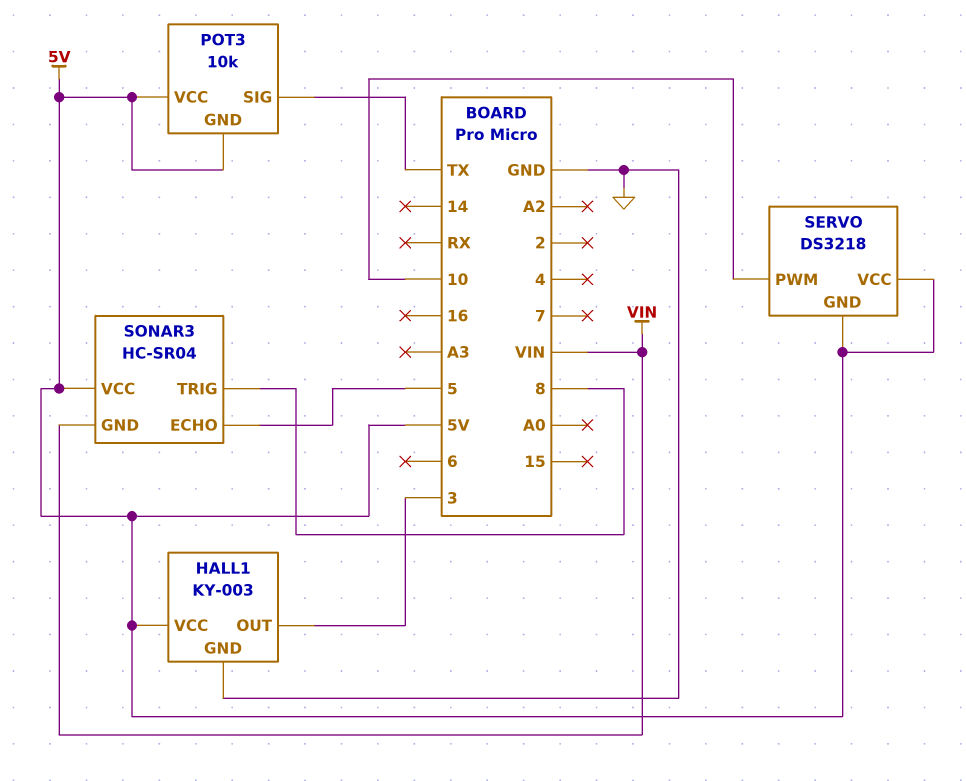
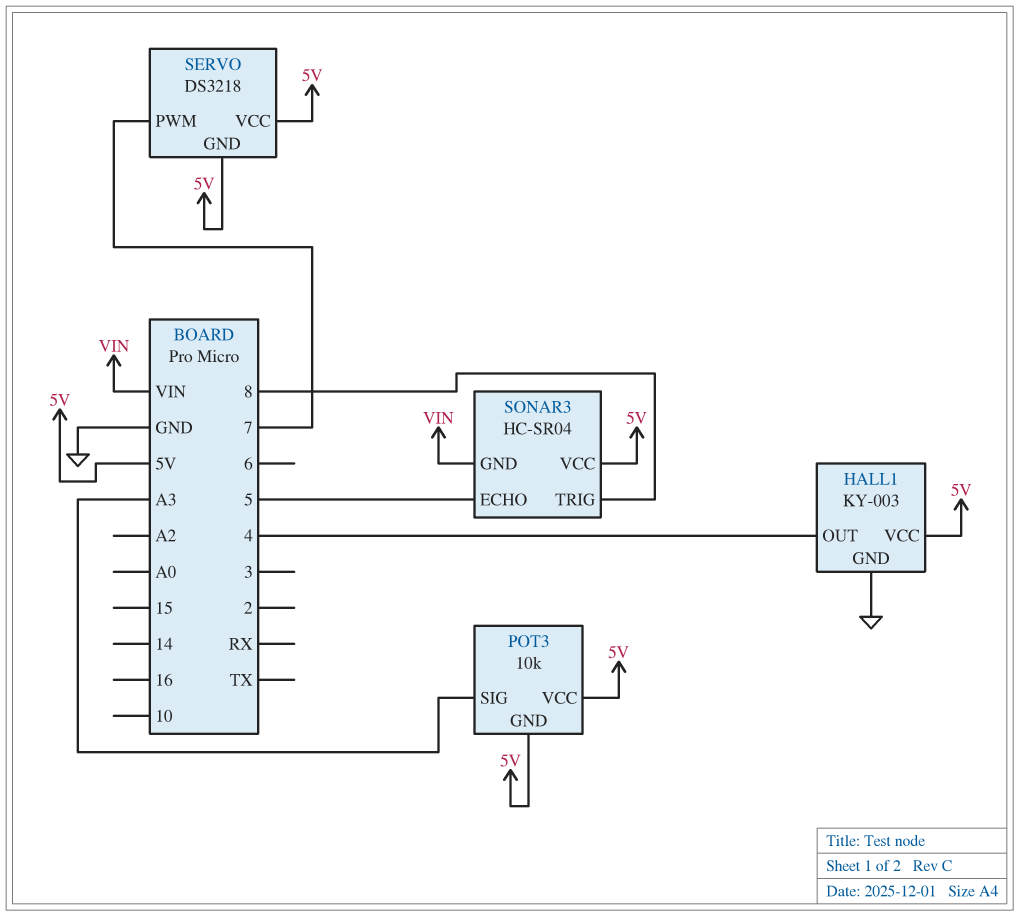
HALL1 pin OUT: 3 -> 4
POT3 pin SIG: TX -> A3
SERVO pin PWM: 10 -> 7

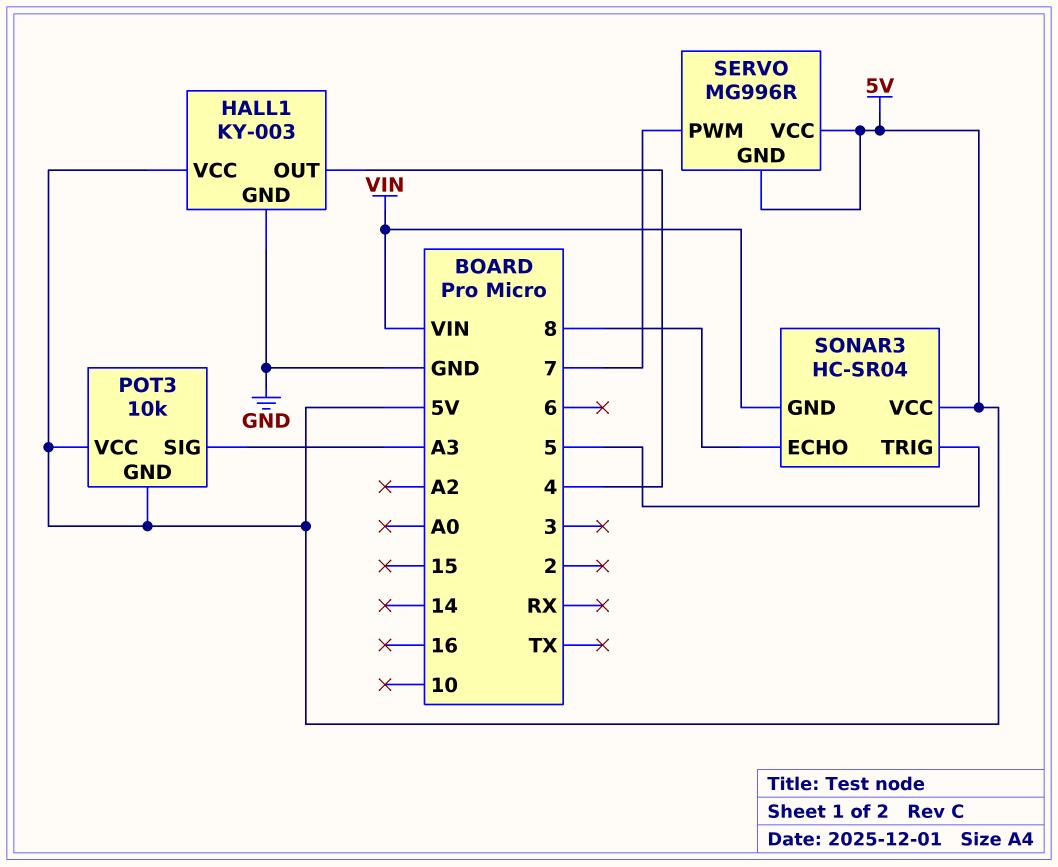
SERVO: DS3218 -> MG996R
SONAR3 pin ECHO: 5 -> 8
SONAR3 pin TRIG: 8 -> 5

